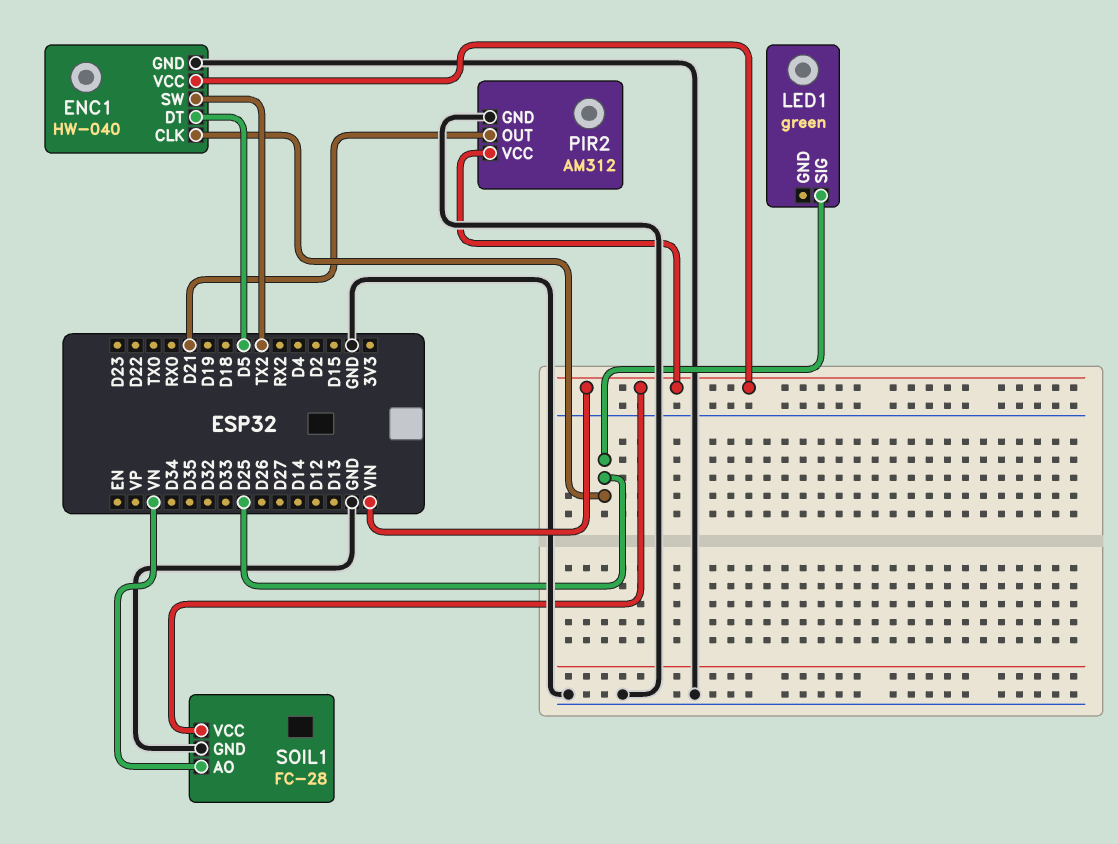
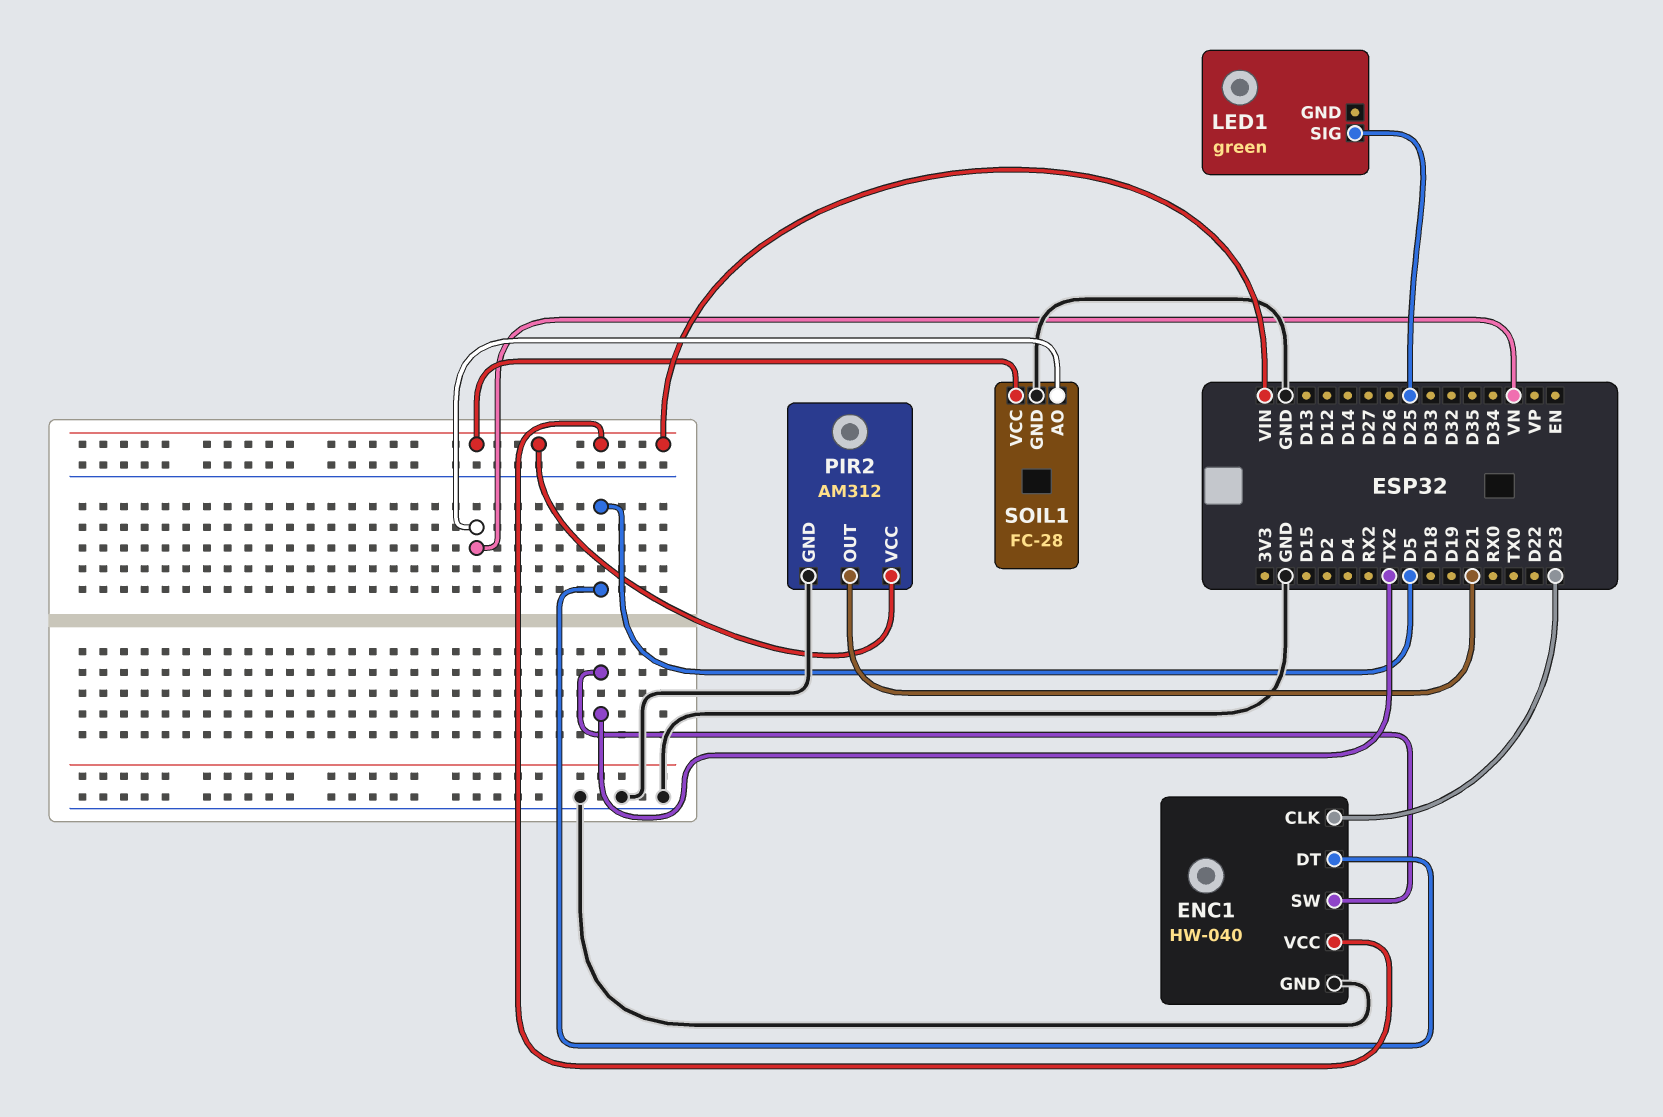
ENC1 pin CLK: D25 -> D23

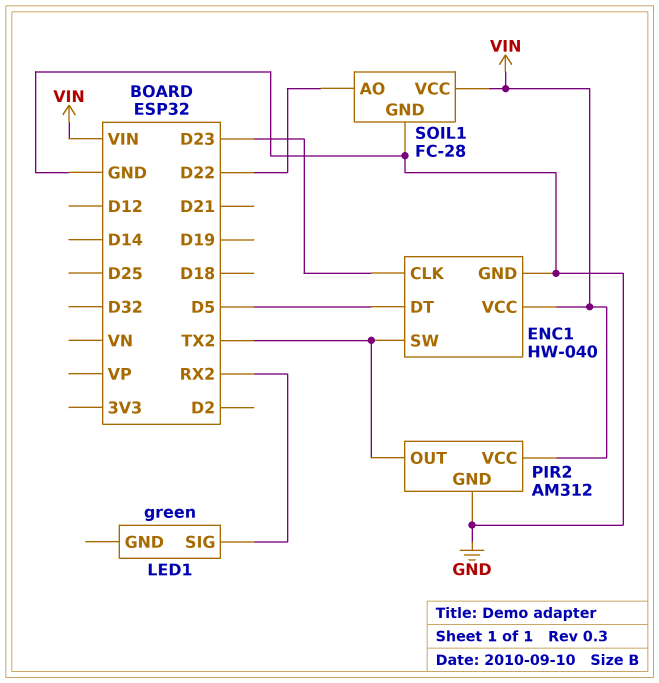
LED1 pin SIG: D25 -> RX2
PIR2 pin OUT: D21 -> TX2
SOIL1 pin AO: VN -> D22

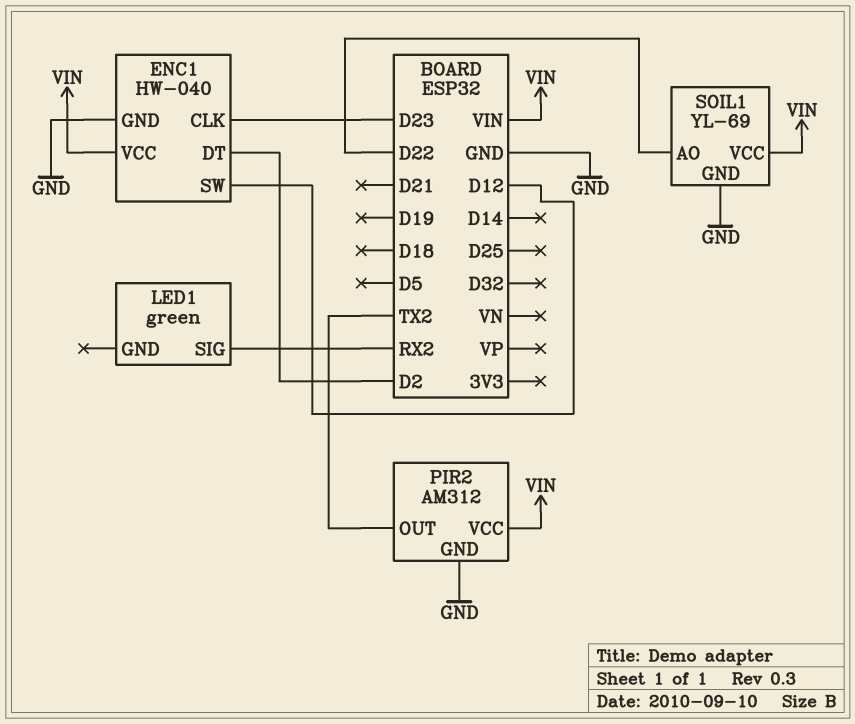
ENC1 pin DT: D5 -> D2
ENC1 pin SW: TX2 -> D12
SOIL1: FC-28 -> YL-69

